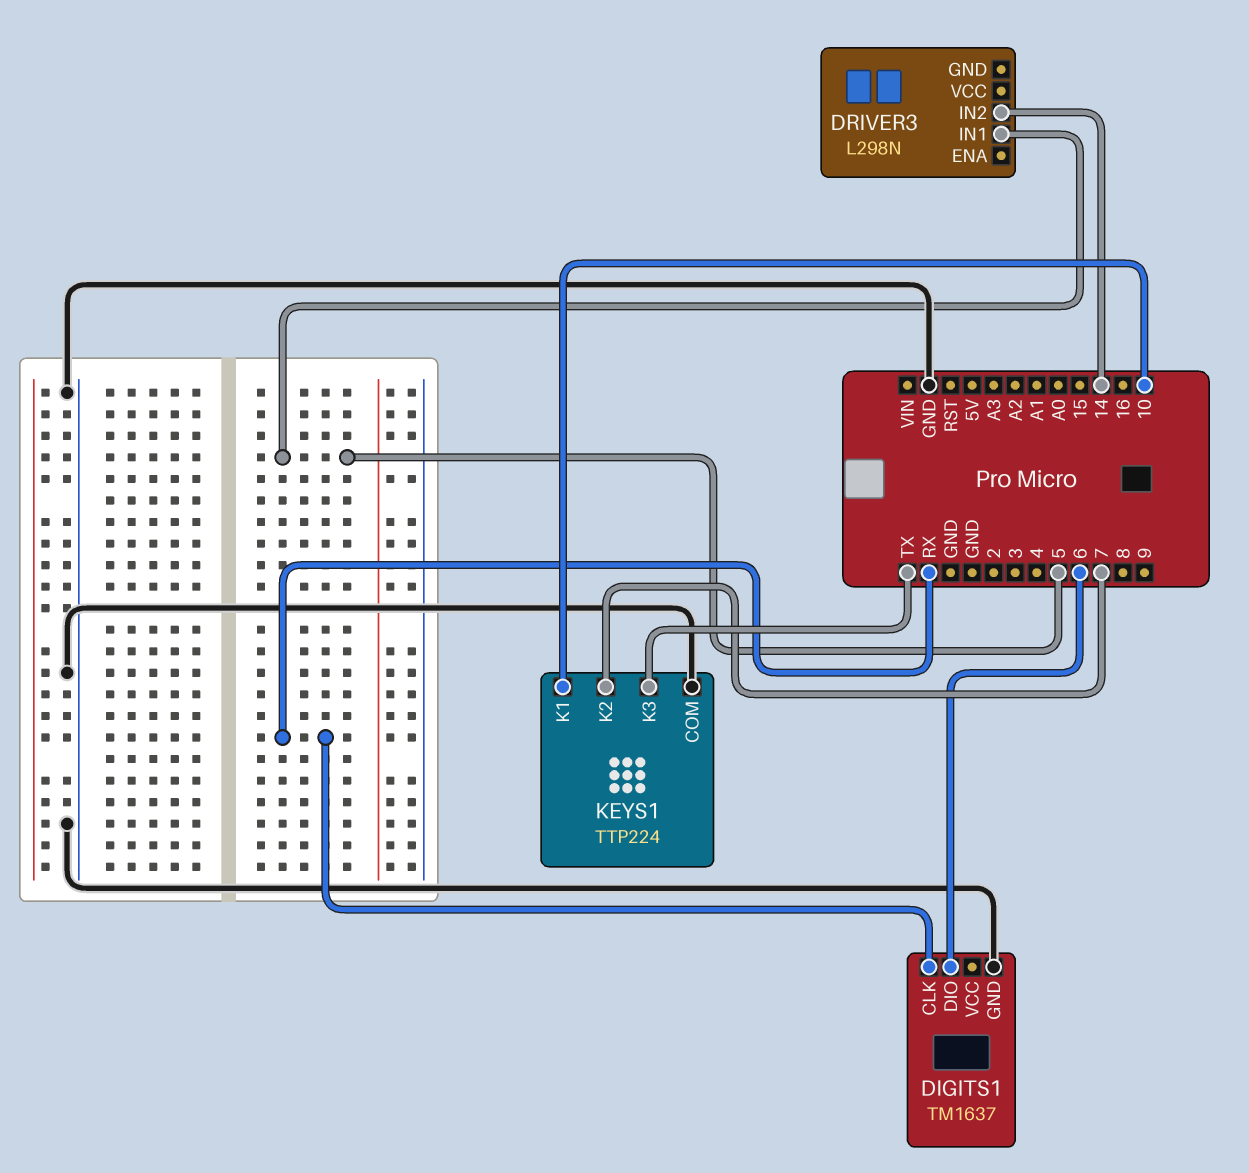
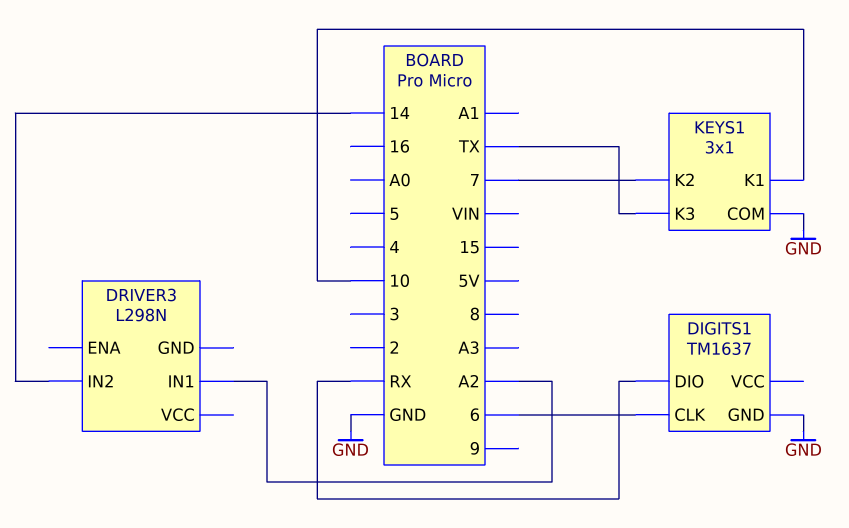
DIGITS1 pin CLK: RX -> 6
DIGITS1 pin DIO: 6 -> RX
DRIVER3 pin IN1: 5 -> A2
KEYS1: TTP224 -> 3x1

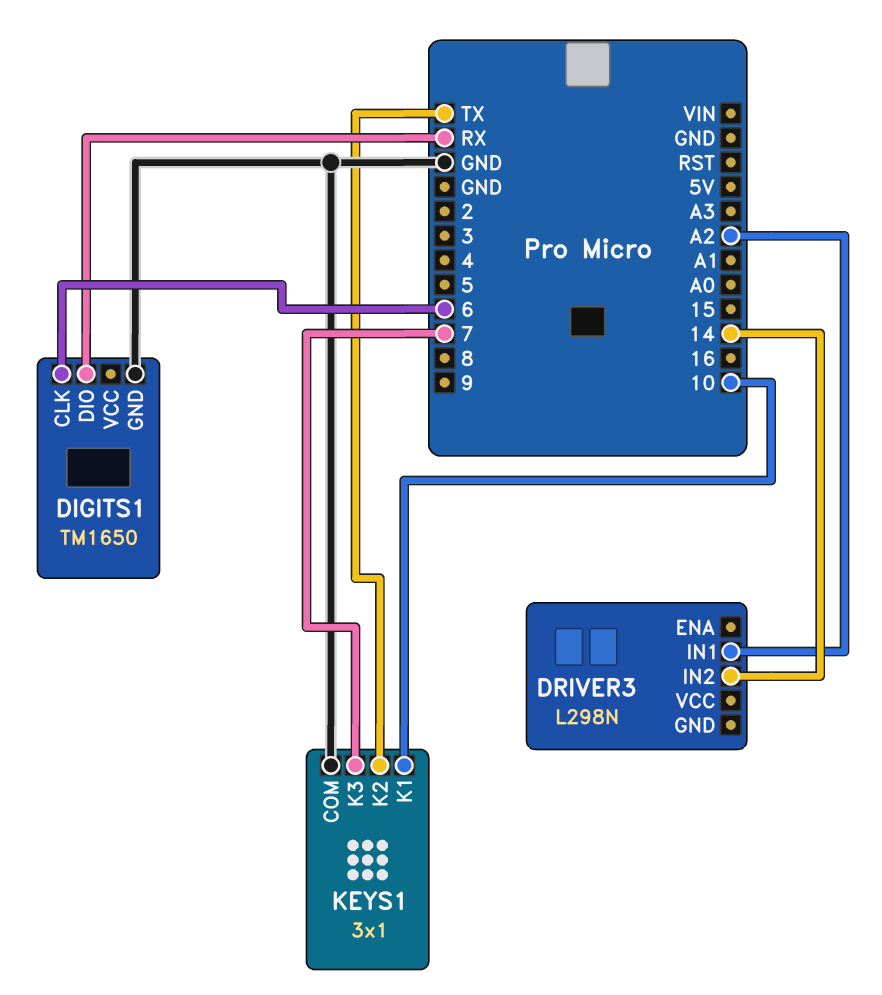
DIGITS1: TM1637 -> TM1650
KEYS1 pin K2: 7 -> TX
KEYS1 pin K3: TX -> 7

